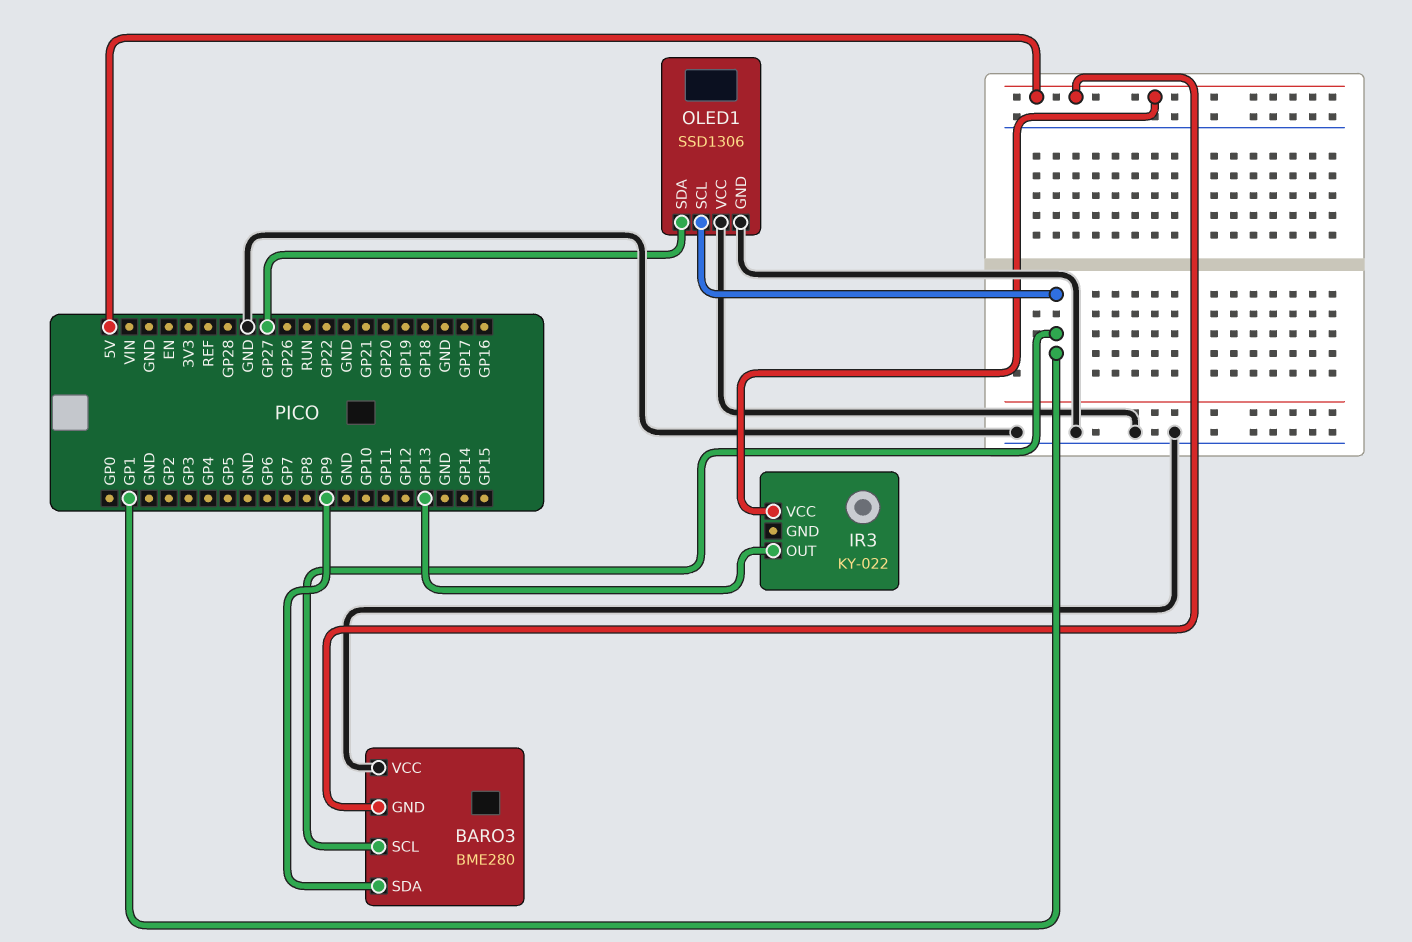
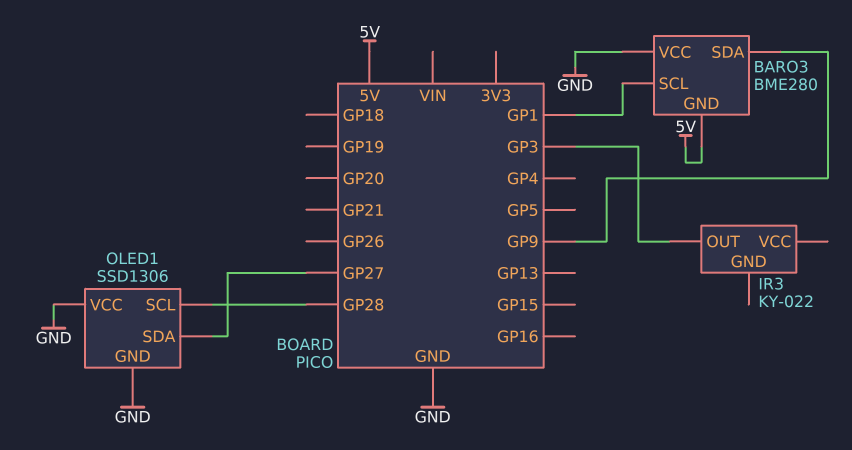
IR3 pin OUT: GP13 -> GP3
IR3 pin VCC: 5V -> none
OLED1 pin SCL: GP1 -> GP28

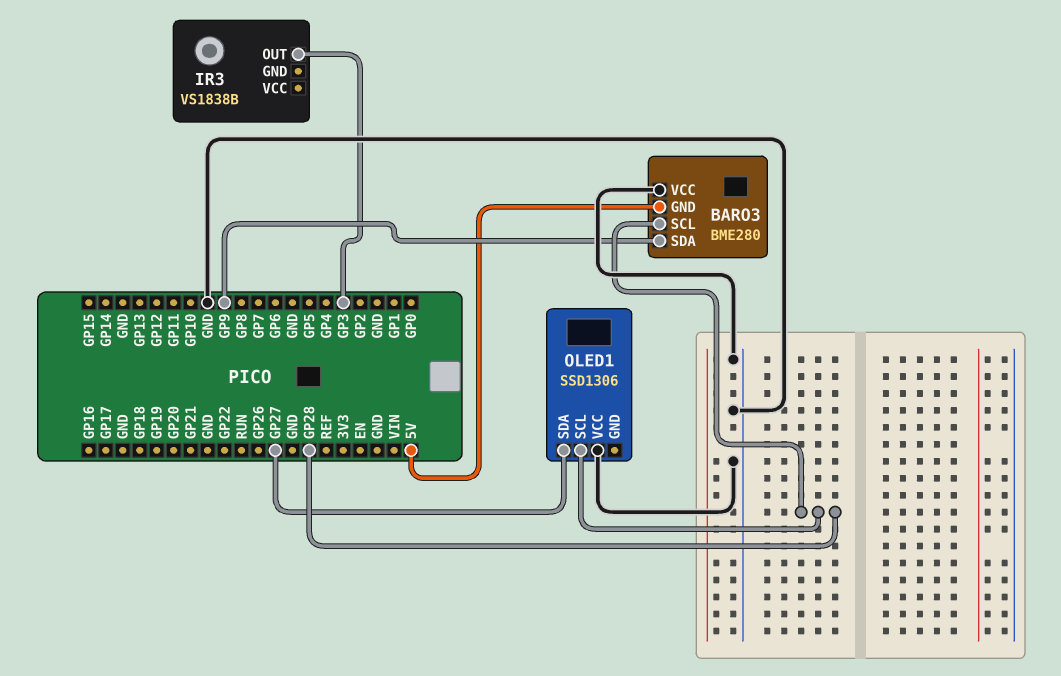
BARO3 pin SCL: GP1 -> GP28
IR3: KY-022 -> VS1838B
OLED1 pin GND: GND -> none

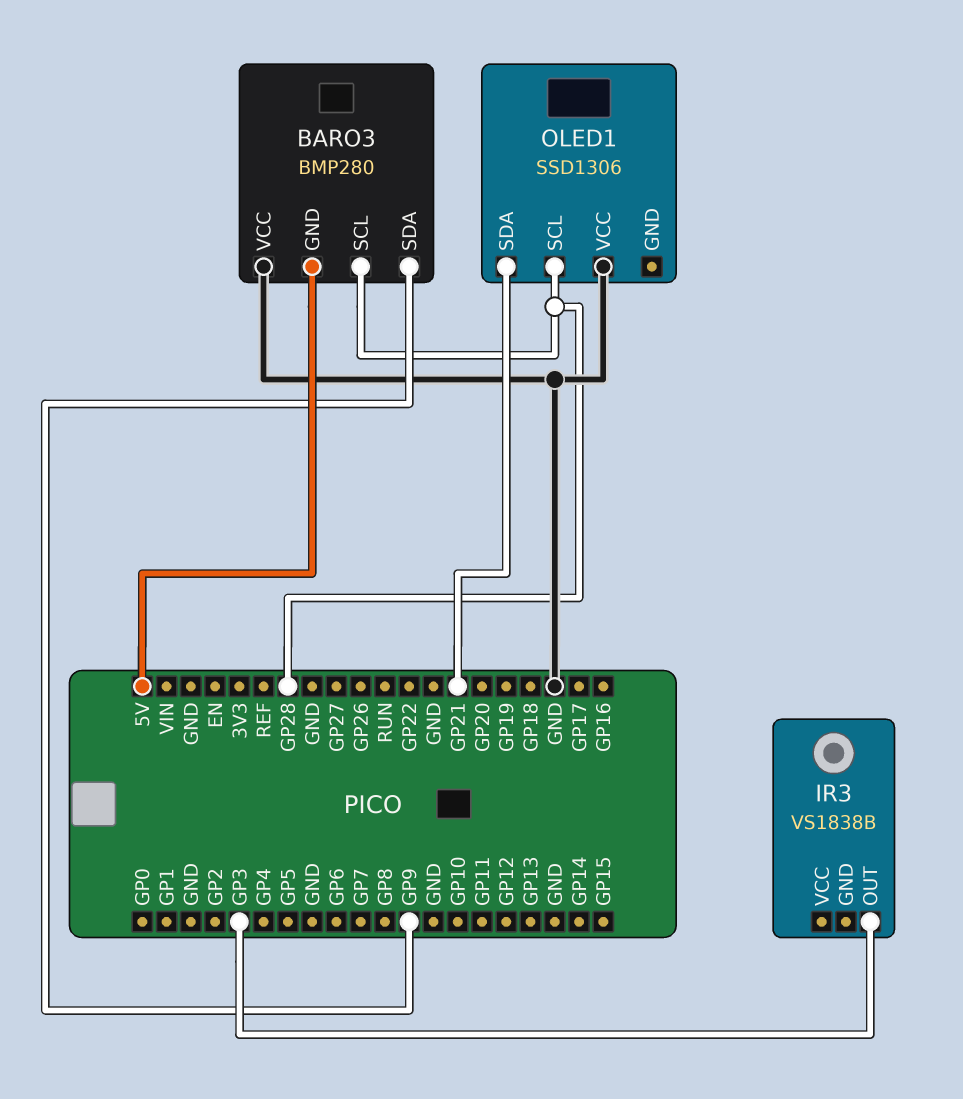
BARO3: BME280 -> BMP280
OLED1 pin SDA: GP27 -> GP21

